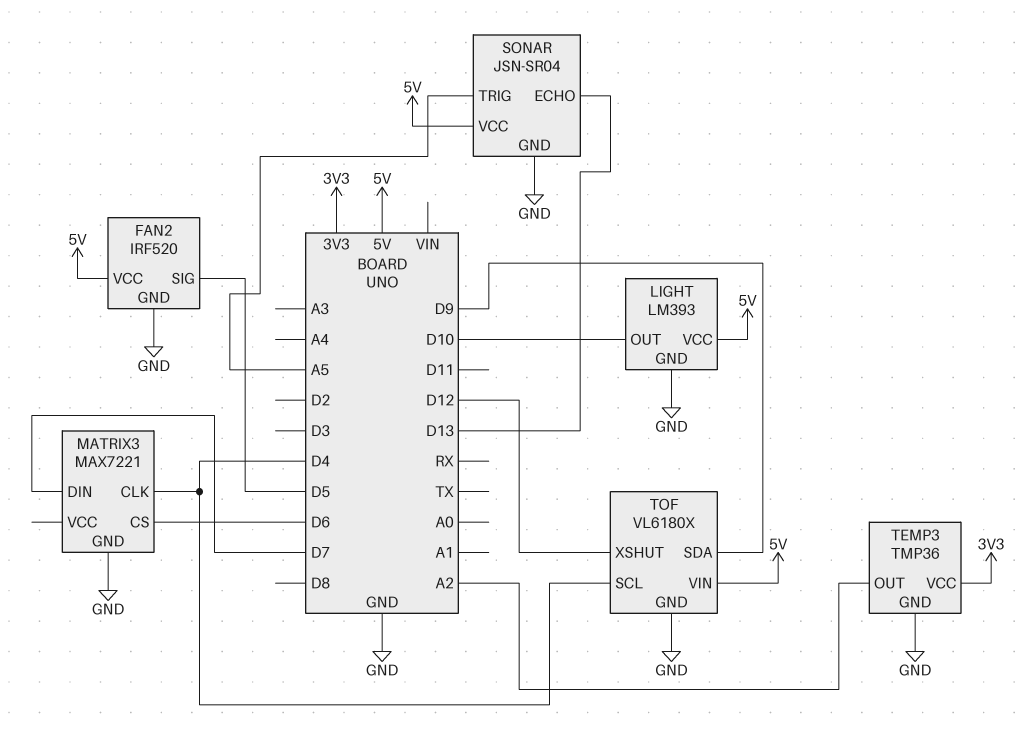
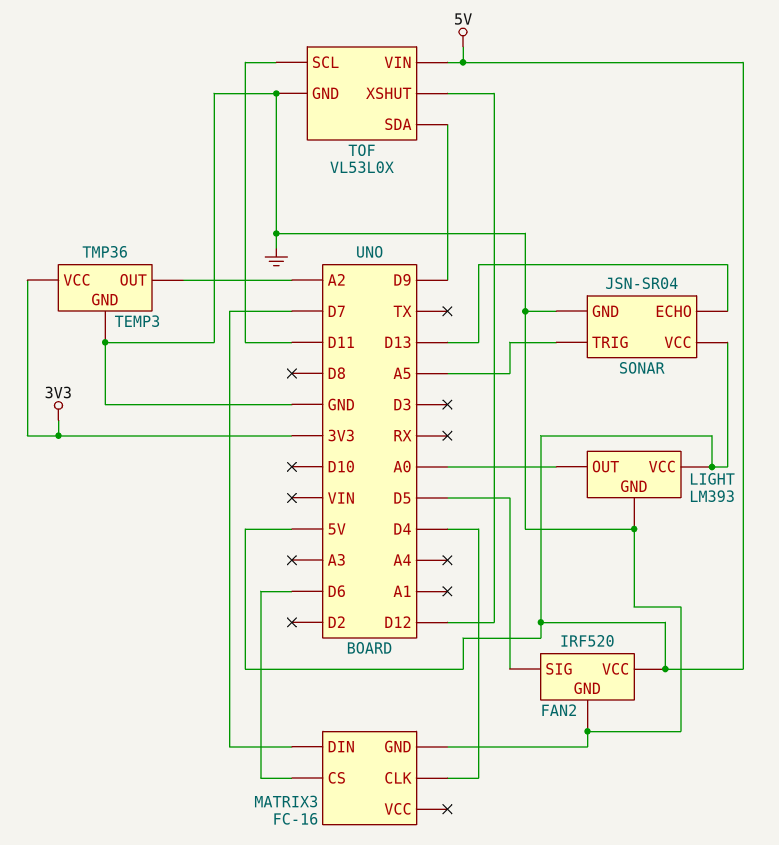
LIGHT pin OUT: D10 -> A0
MATRIX3: MAX7221 -> FC-16
TOF: VL6180X -> VL53L0X
TOF pin SCL: D4 -> D11

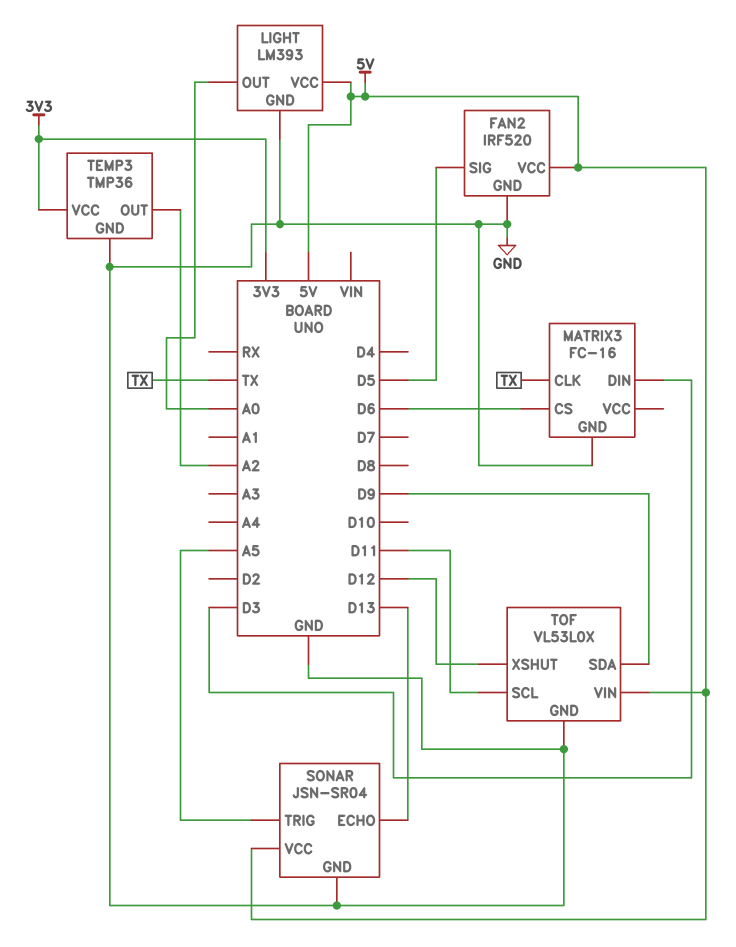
MATRIX3 pin CLK: D4 -> TX
MATRIX3 pin DIN: D7 -> D3

